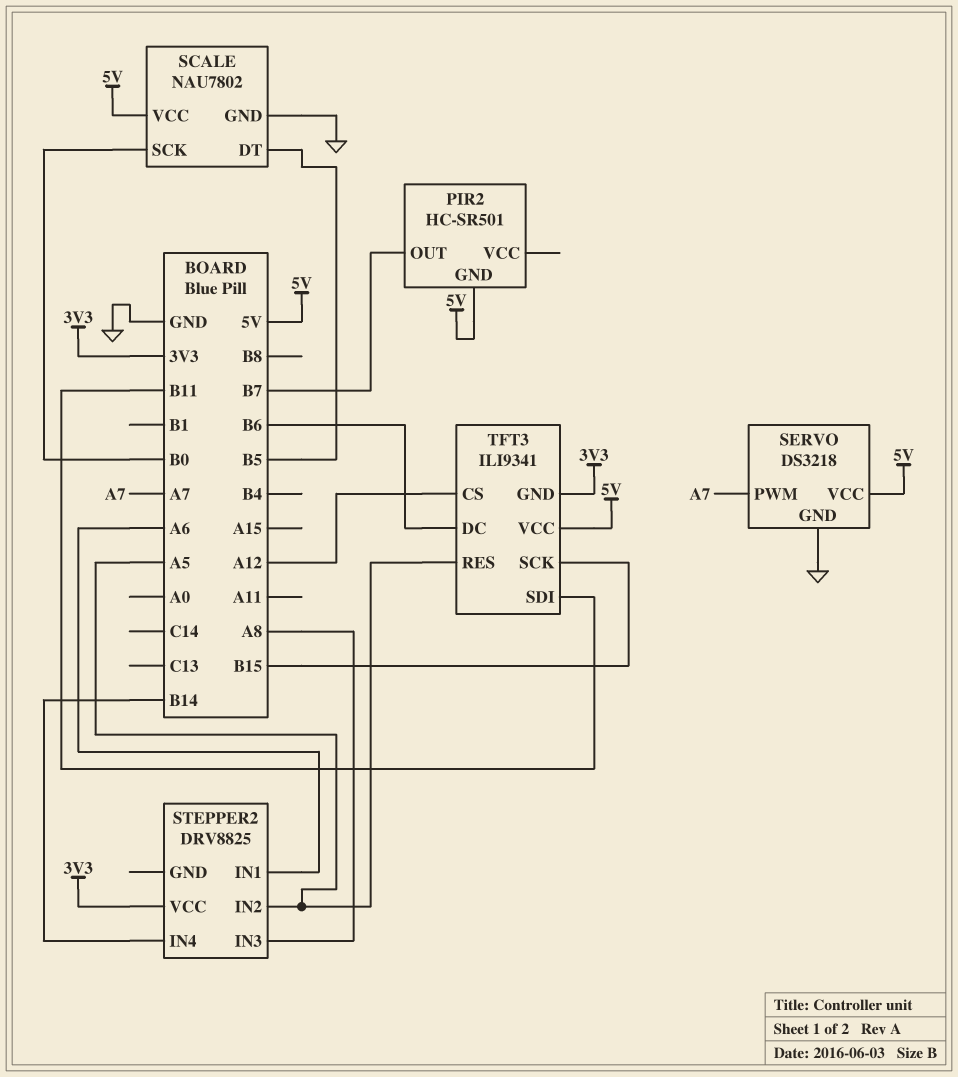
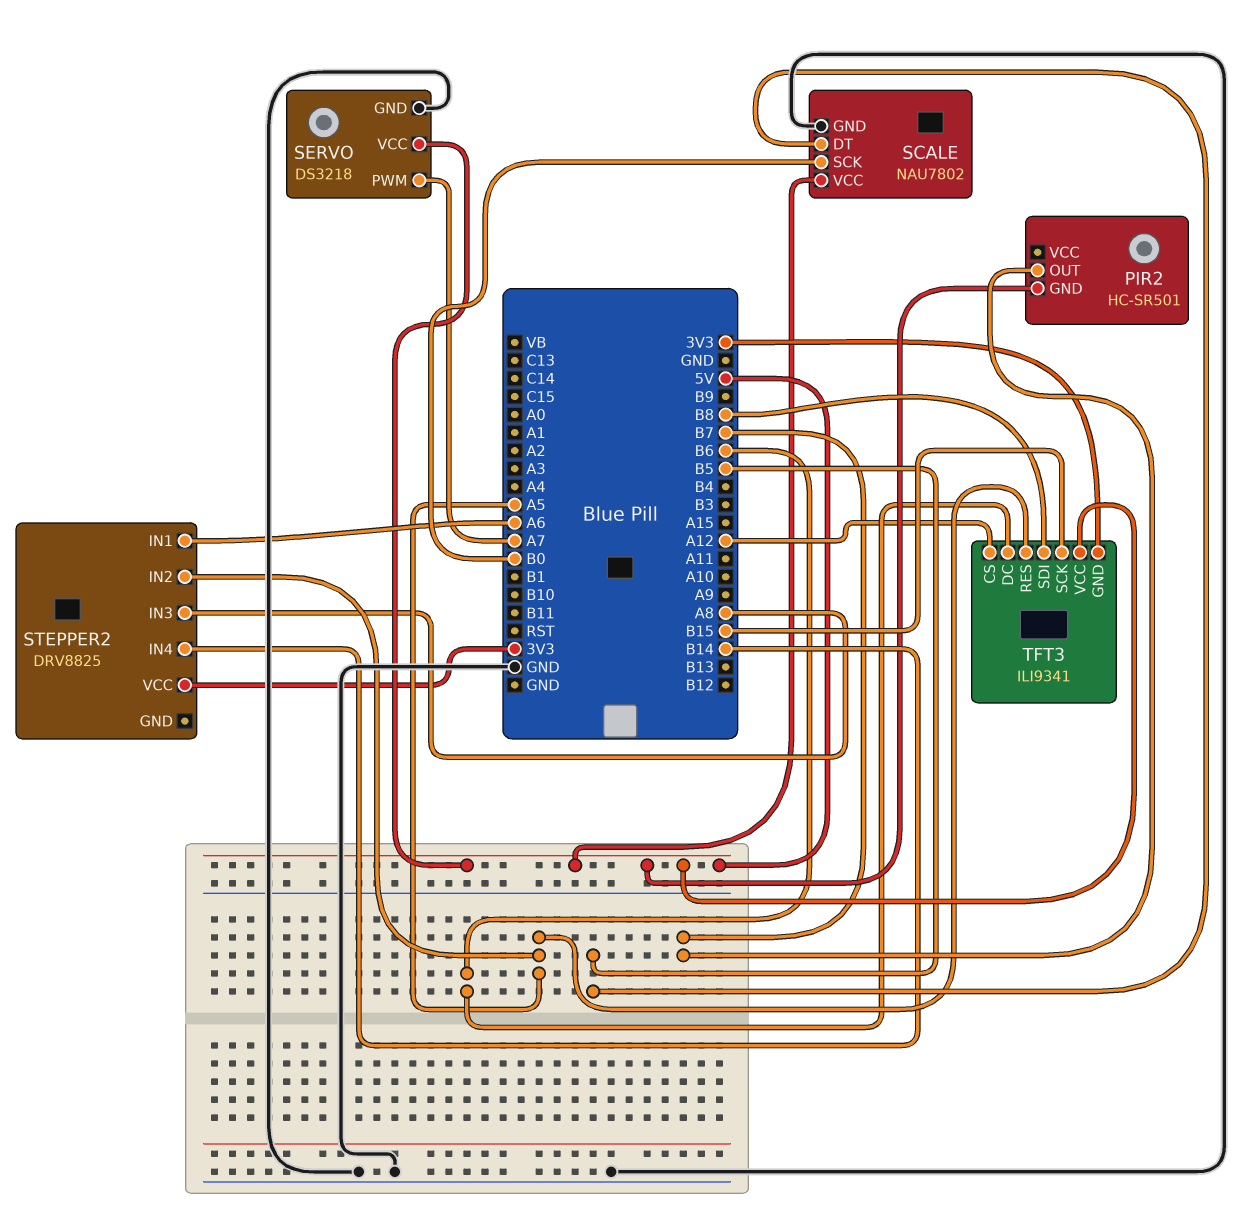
TFT3 pin SDI: B11 -> B8

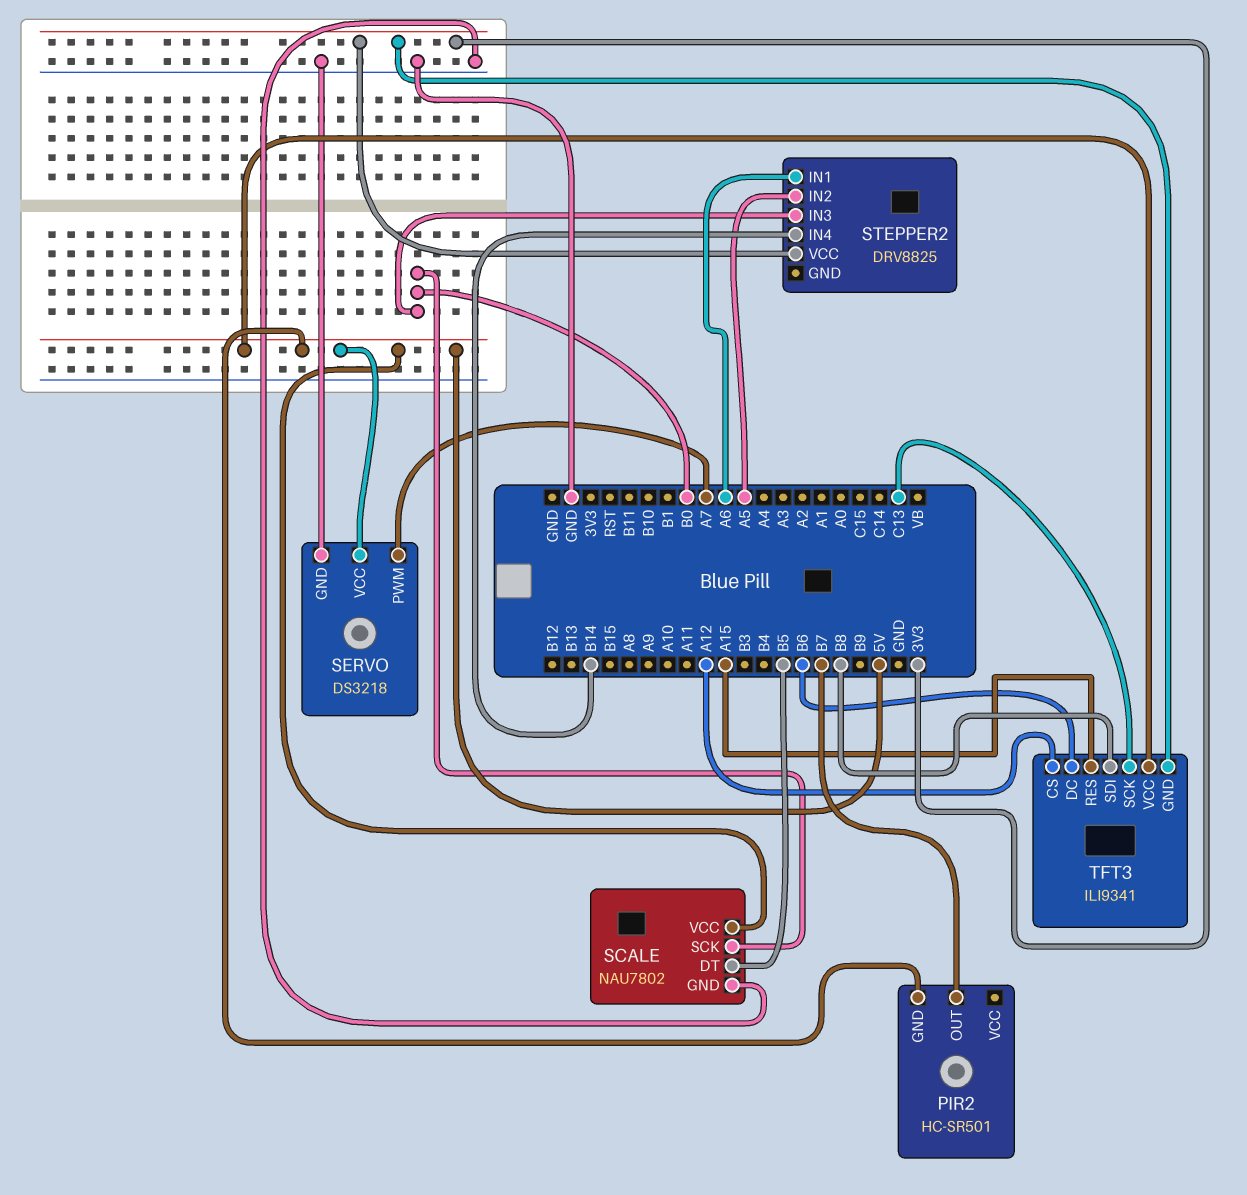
STEPPER2 pin IN3: A8 -> B0
TFT3 pin RES: A5 -> A15
TFT3 pin SCK: B15 -> C13

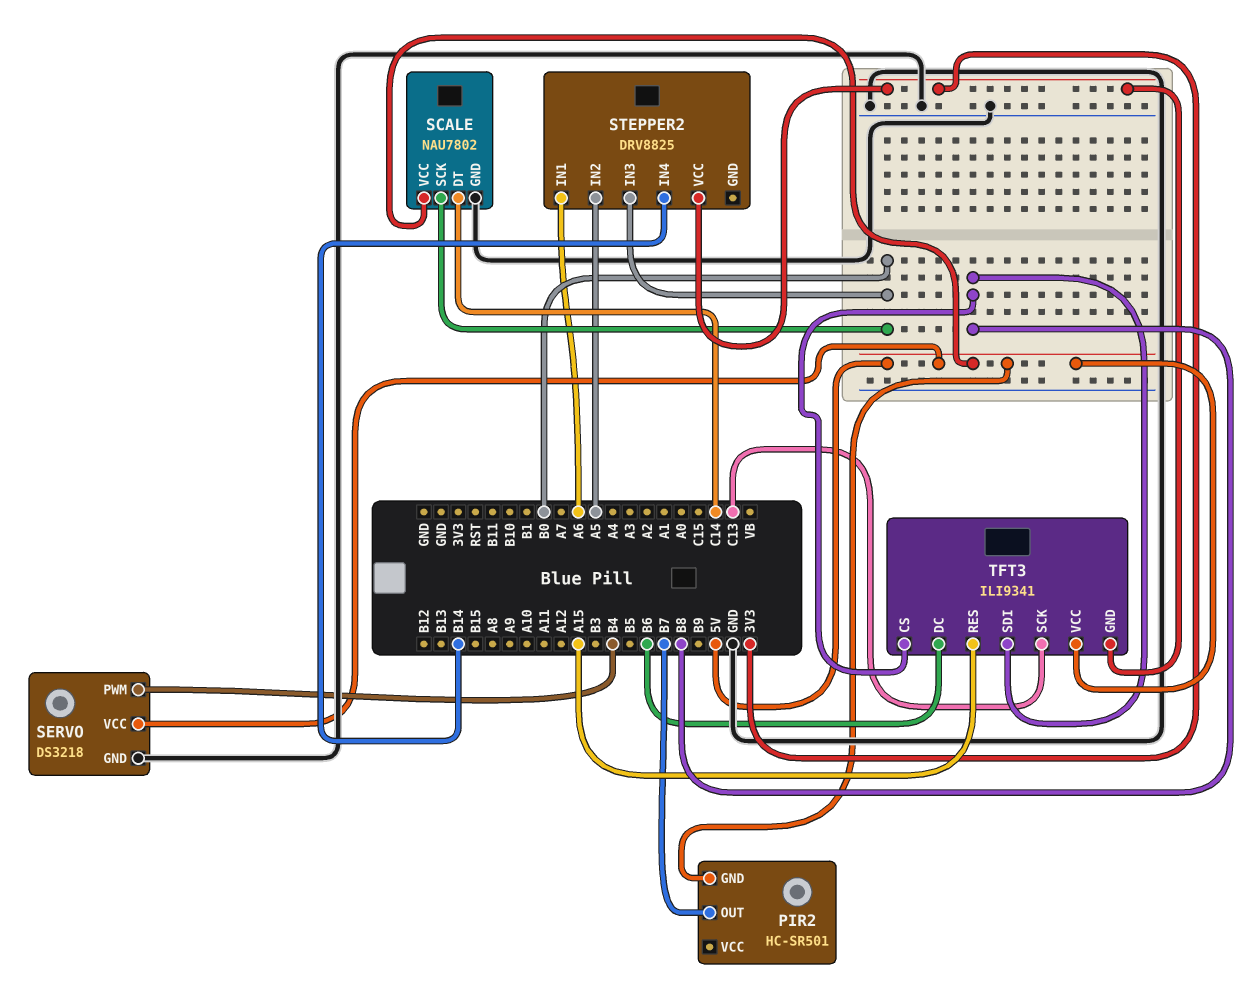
SCALE pin DT: B5 -> C14
SERVO pin PWM: A7 -> B4
TFT3 pin CS: A12 -> B8

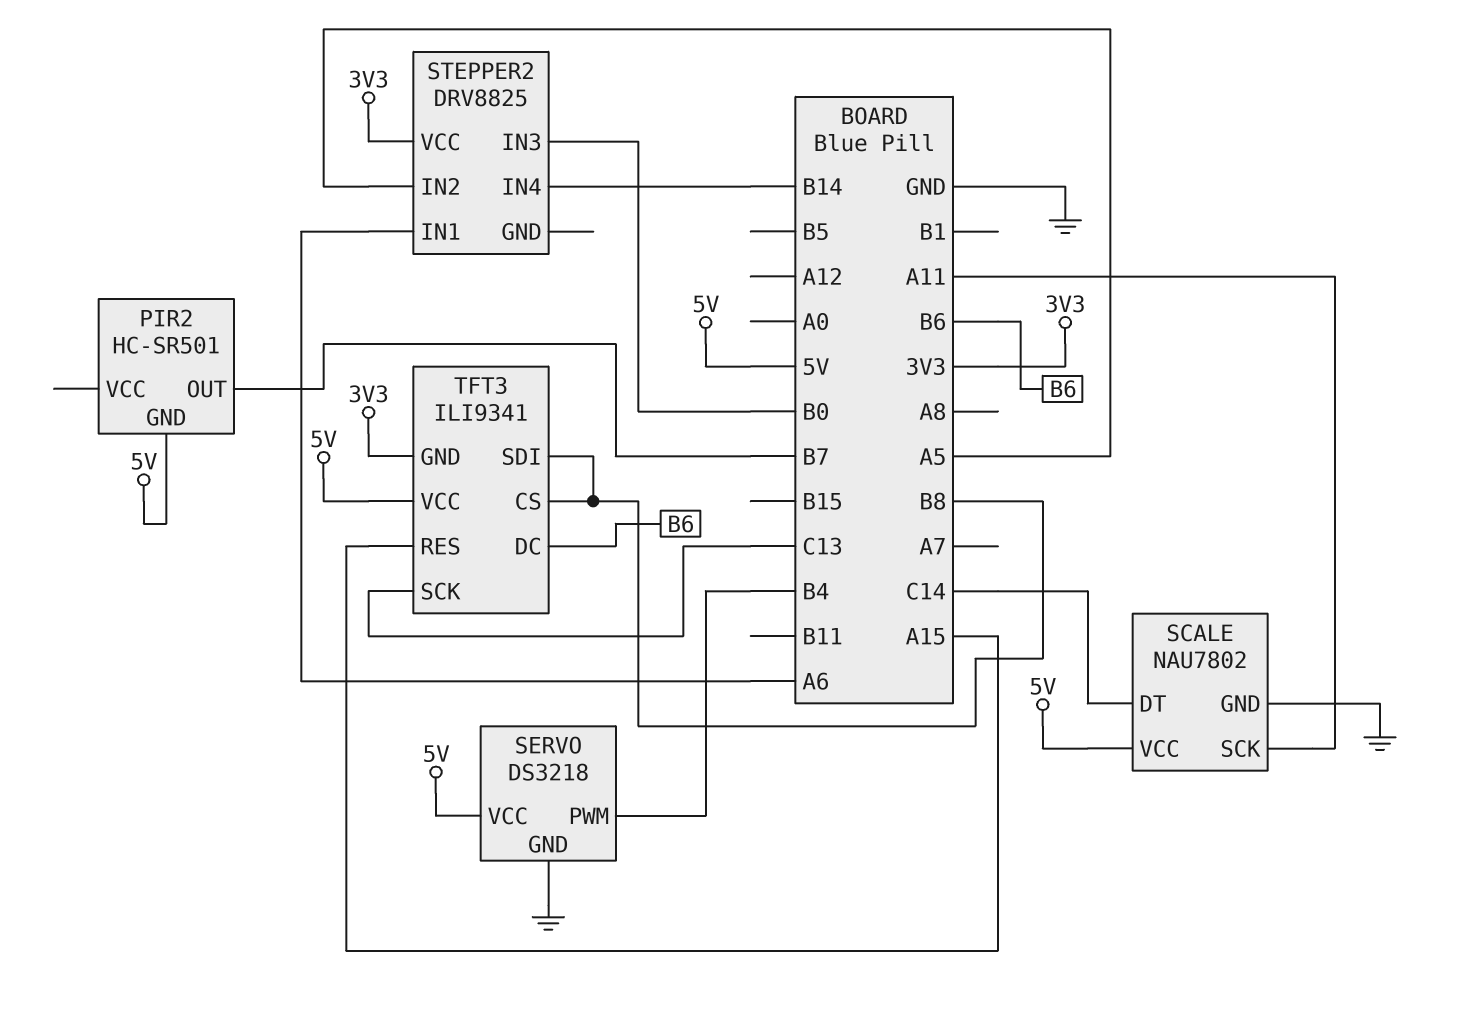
SCALE pin SCK: B0 -> A11

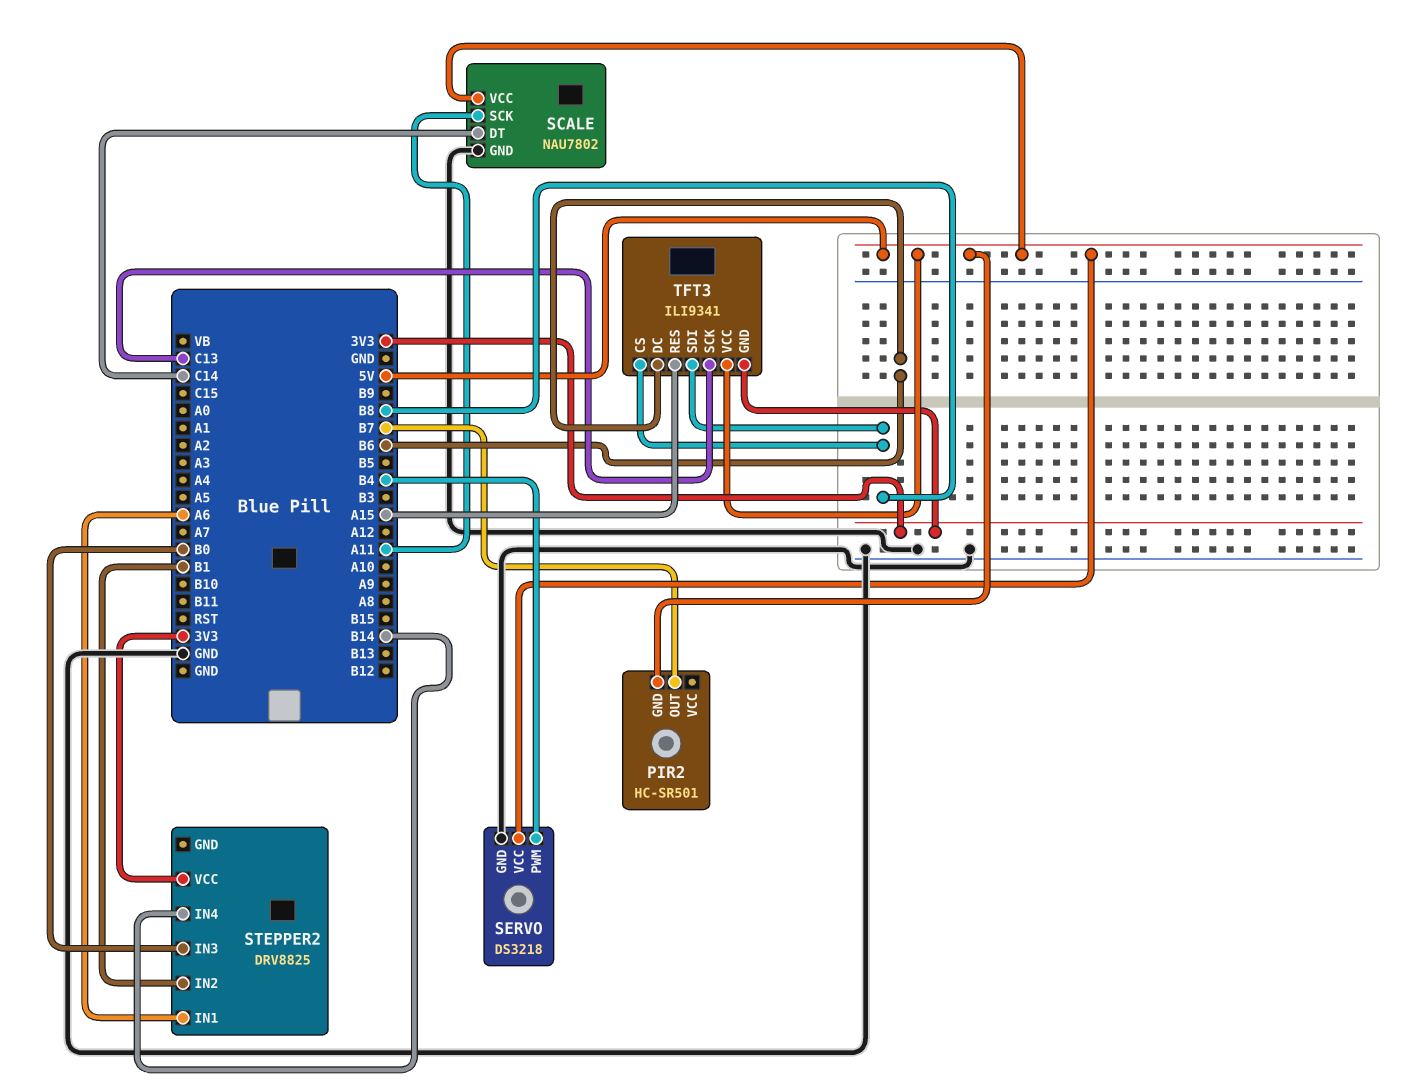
STEPPER2 pin IN2: A5 -> B1

